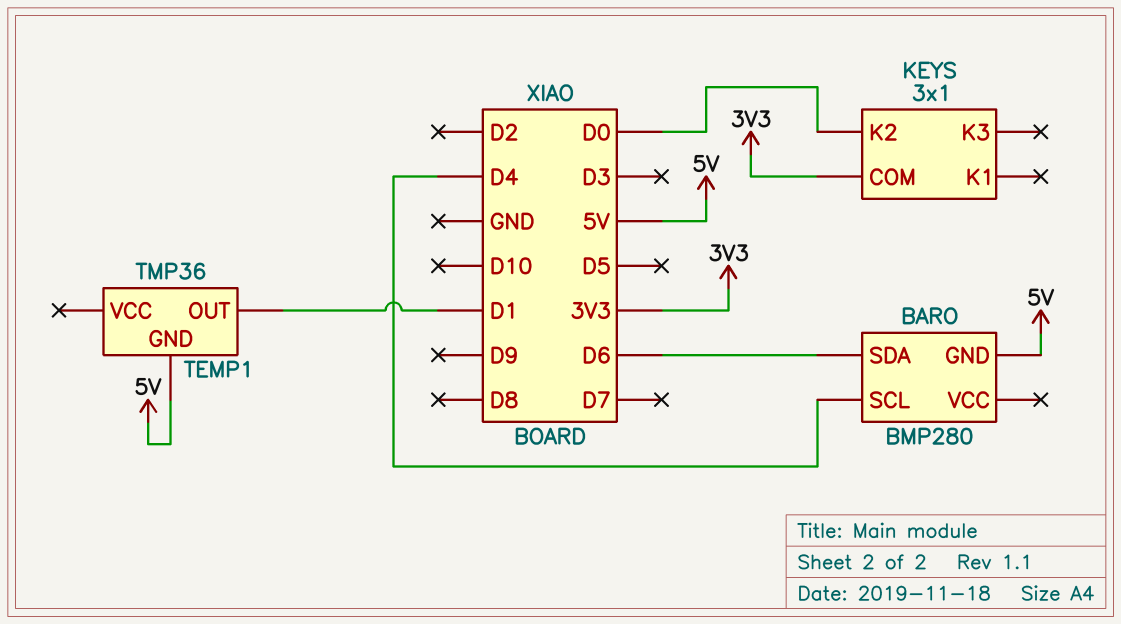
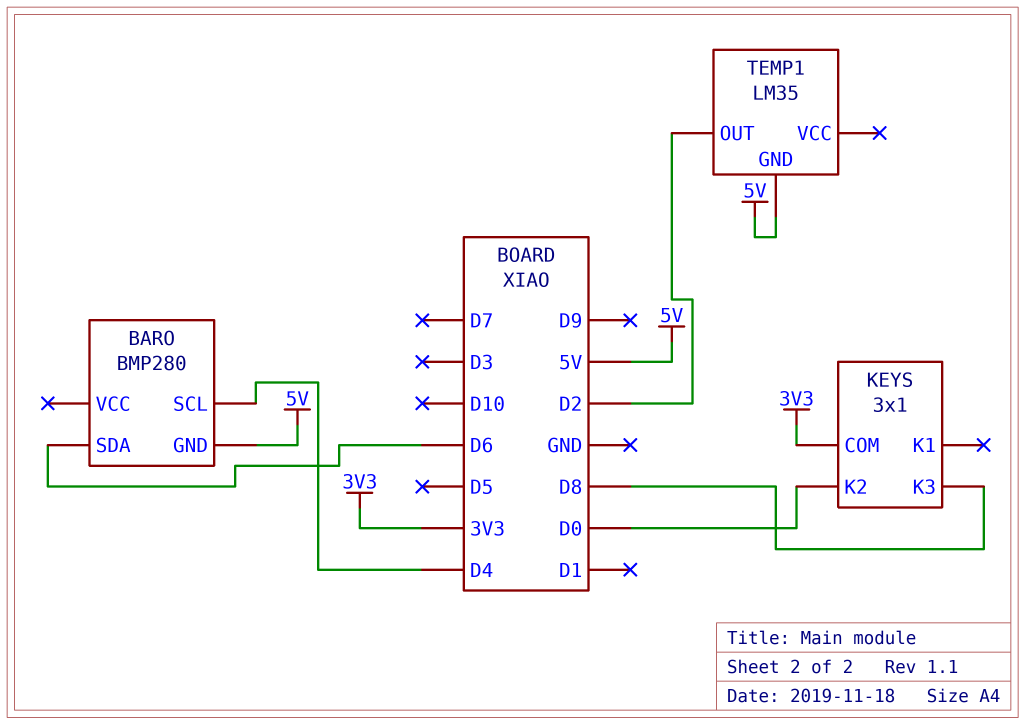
KEYS pin K3: none -> D8
TEMP1: TMP36 -> LM35
TEMP1 pin OUT: D1 -> D2

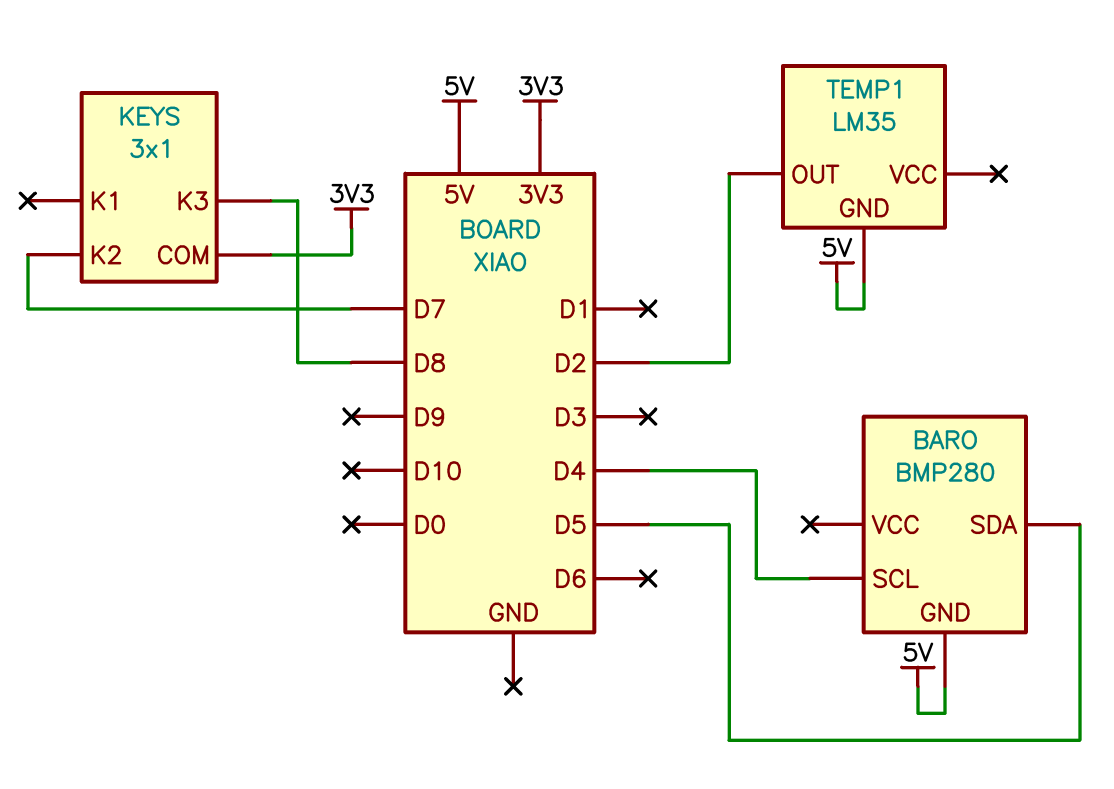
BARO pin SDA: D6 -> D5
KEYS pin K2: D0 -> D7

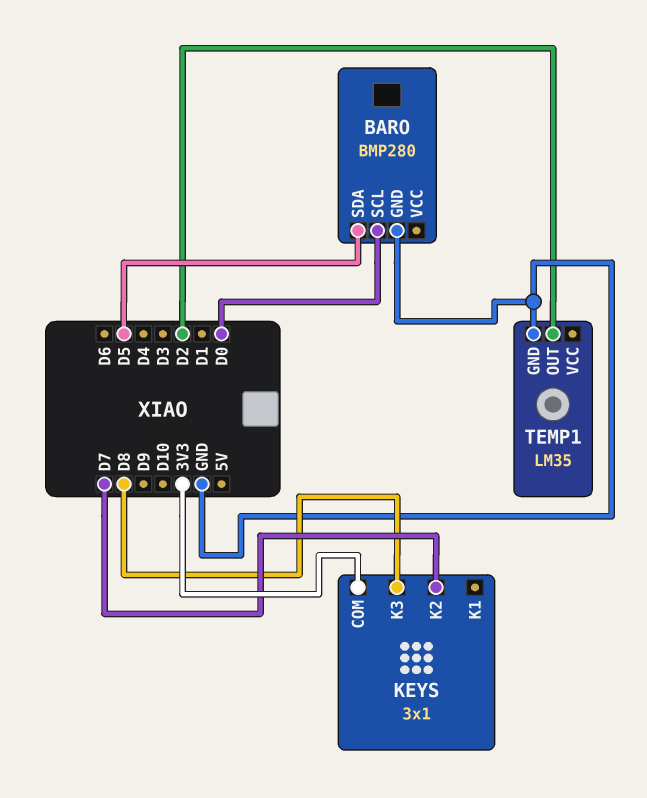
BARO pin GND: 5V -> GND
BARO pin SCL: D4 -> D0
TEMP1 pin GND: 5V -> GND

